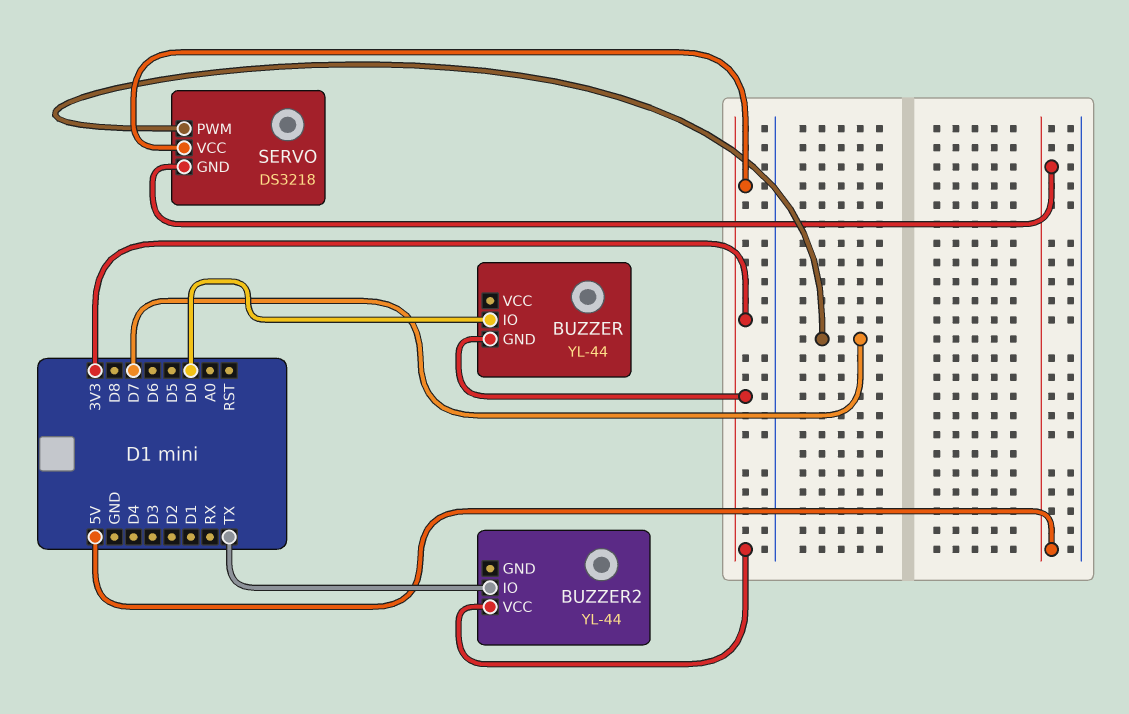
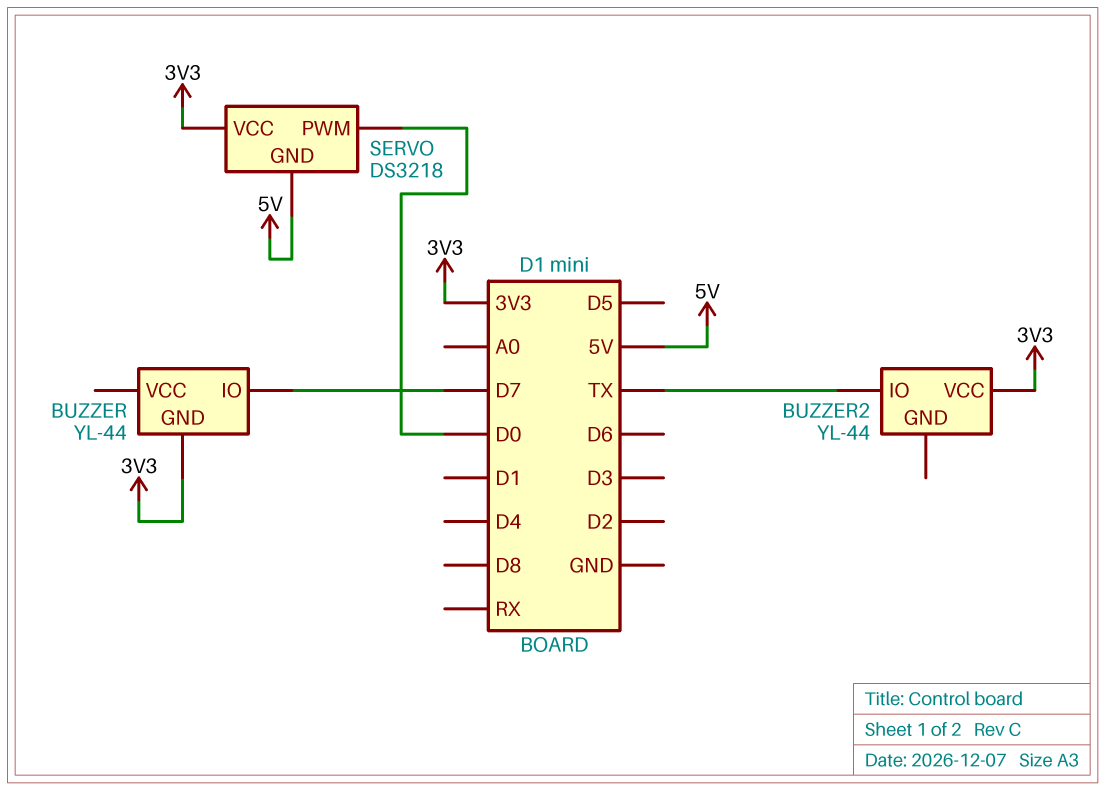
BUZZER pin IO: D0 -> D7
SERVO pin PWM: D7 -> D0

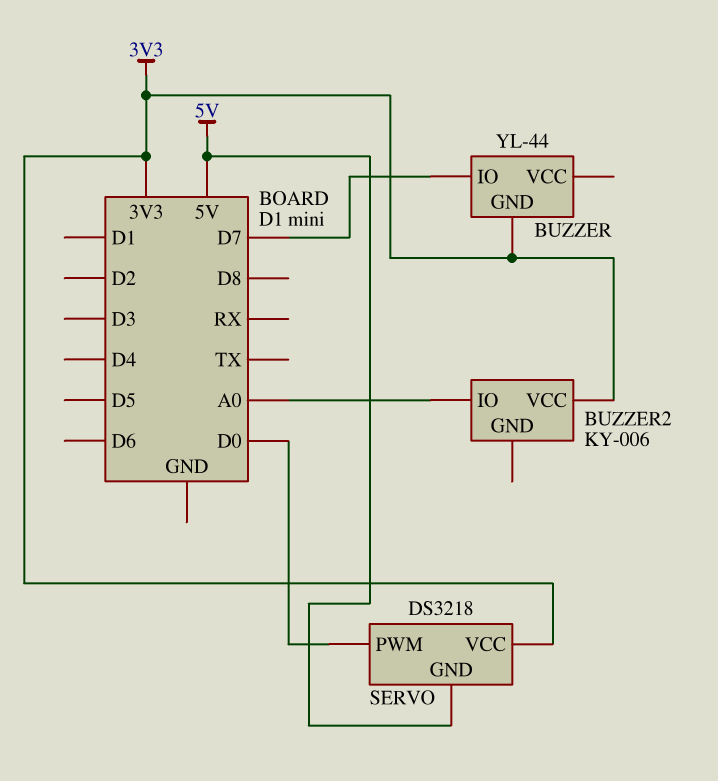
BUZZER2: YL-44 -> KY-006
BUZZER2 pin IO: TX -> A0

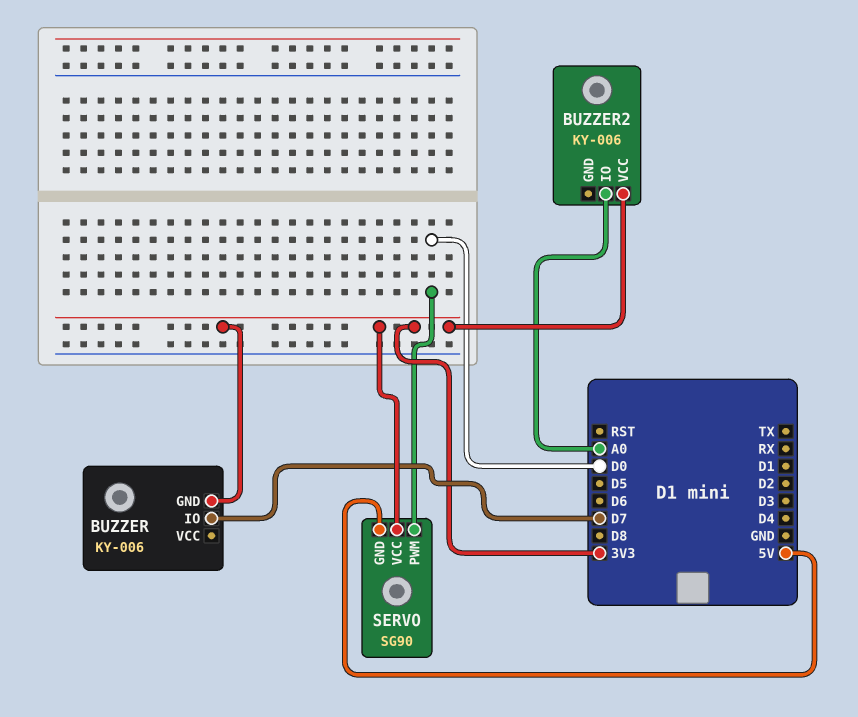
BUZZER: YL-44 -> KY-006
SERVO: DS3218 -> SG90

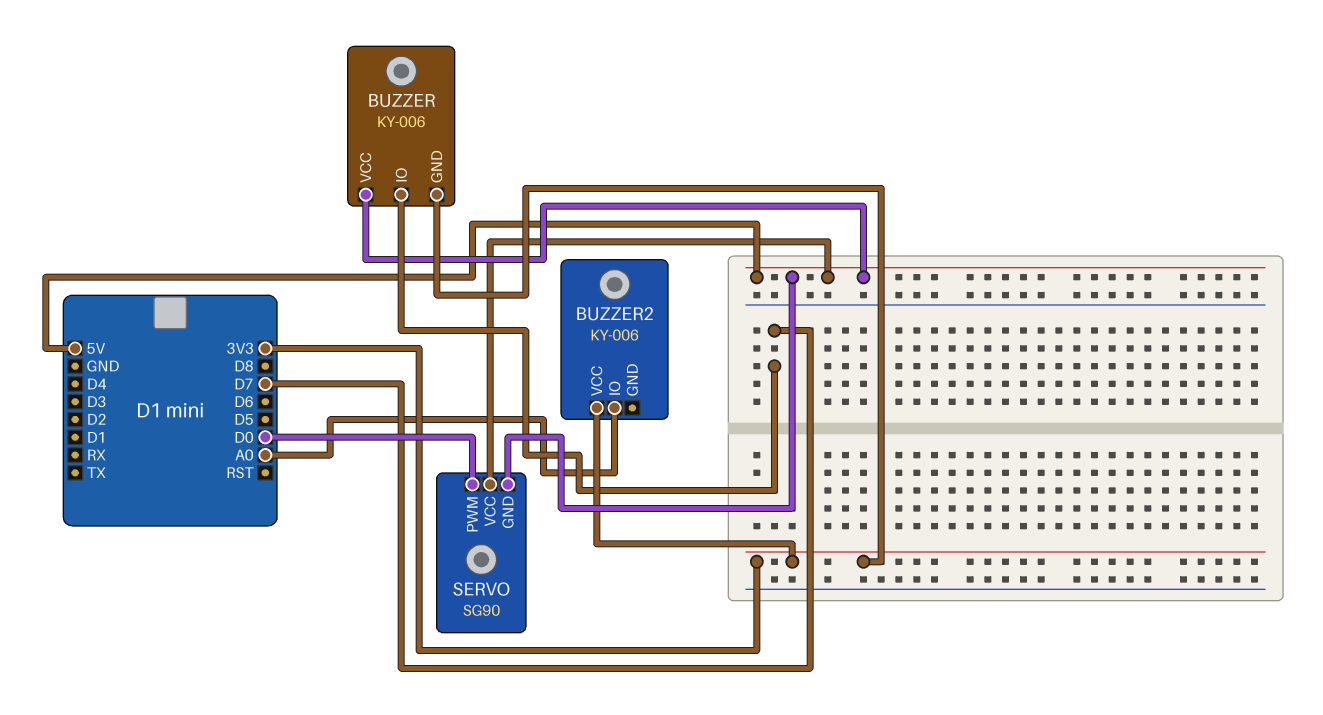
BUZZER pin VCC: none -> 5V
SERVO pin VCC: 3V3 -> 5V

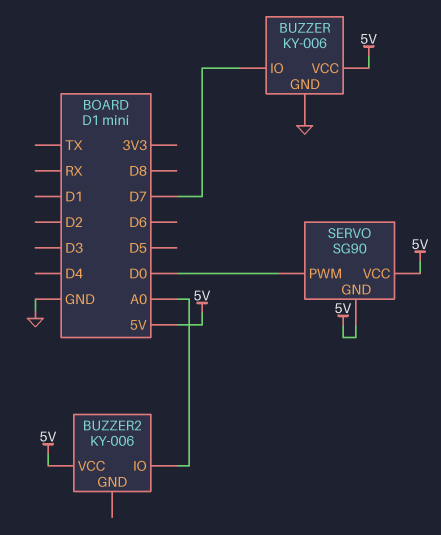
BUZZER pin GND: 3V3 -> GND
BUZZER2 pin VCC: 3V3 -> 5V

